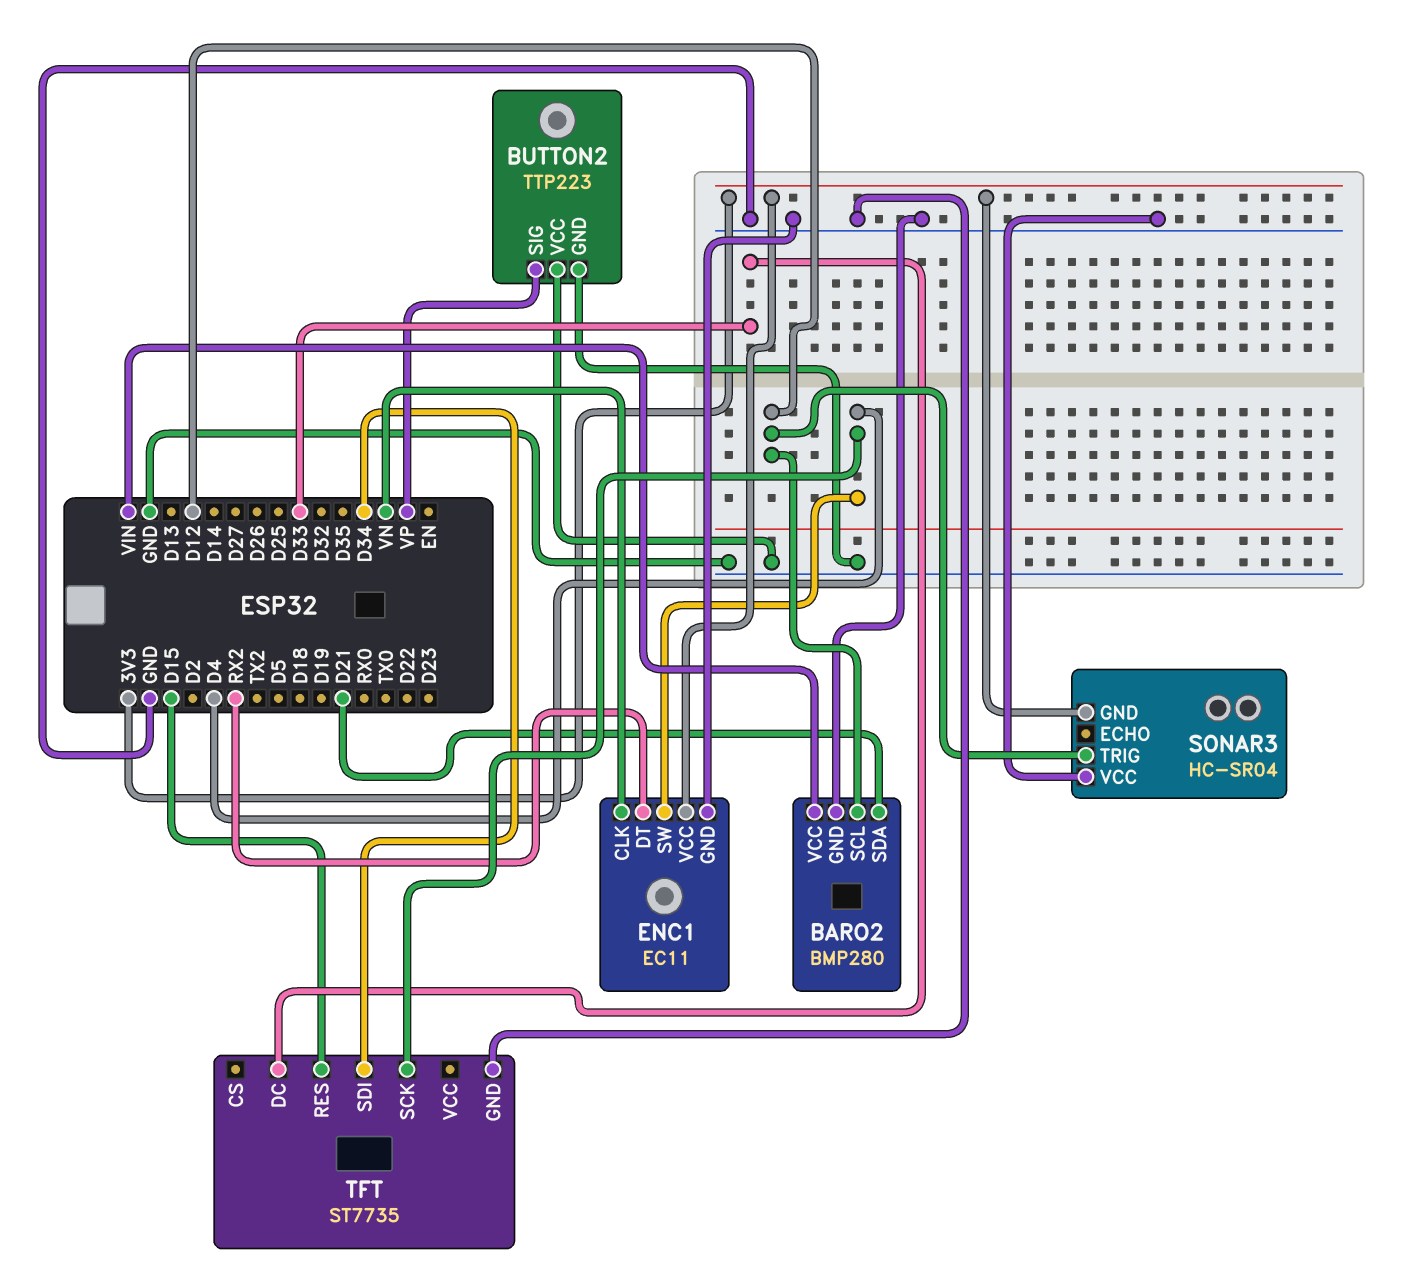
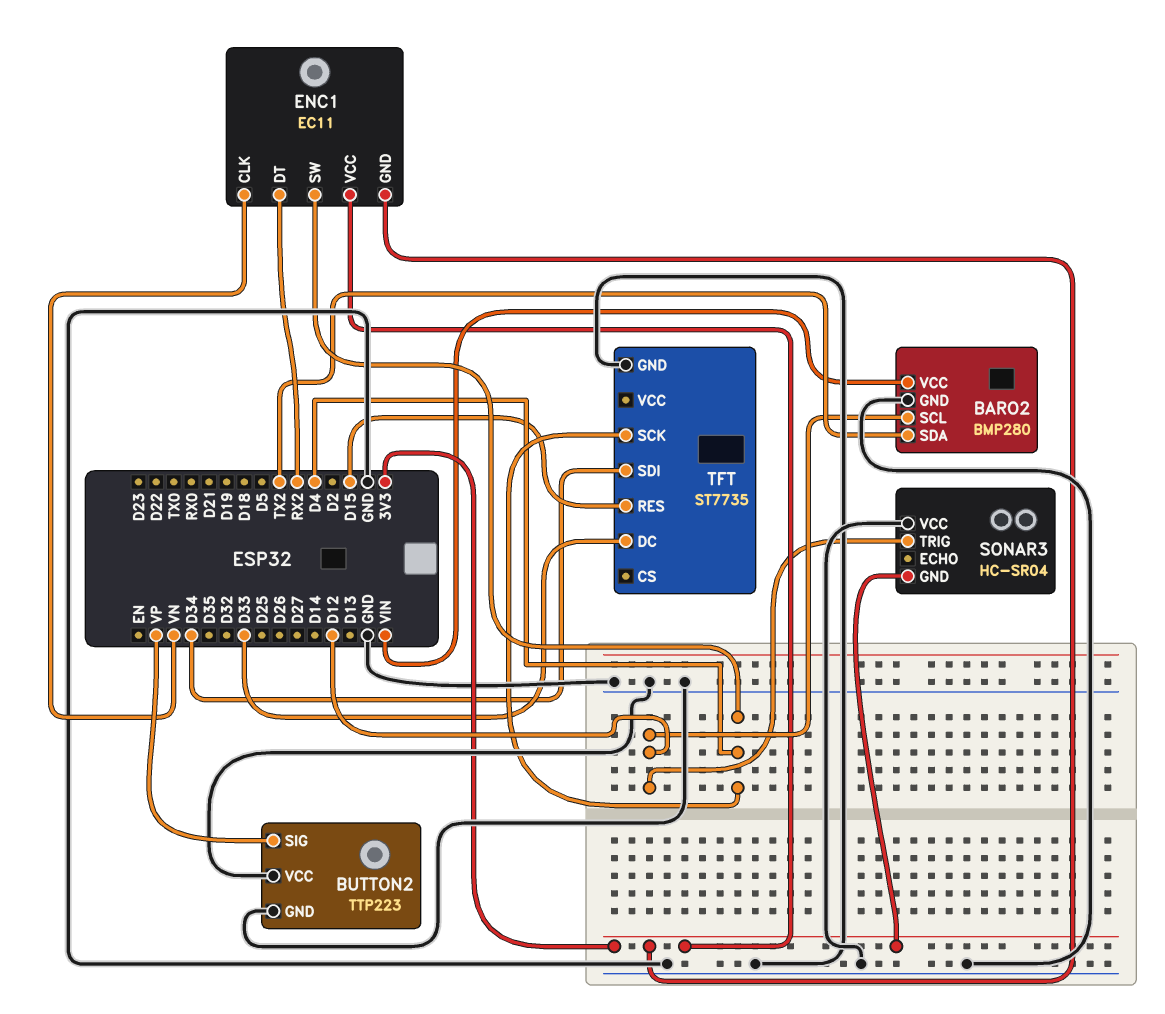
BARO2 pin SDA: D21 -> TX2
ENC1 pin GND: GND -> 3V3

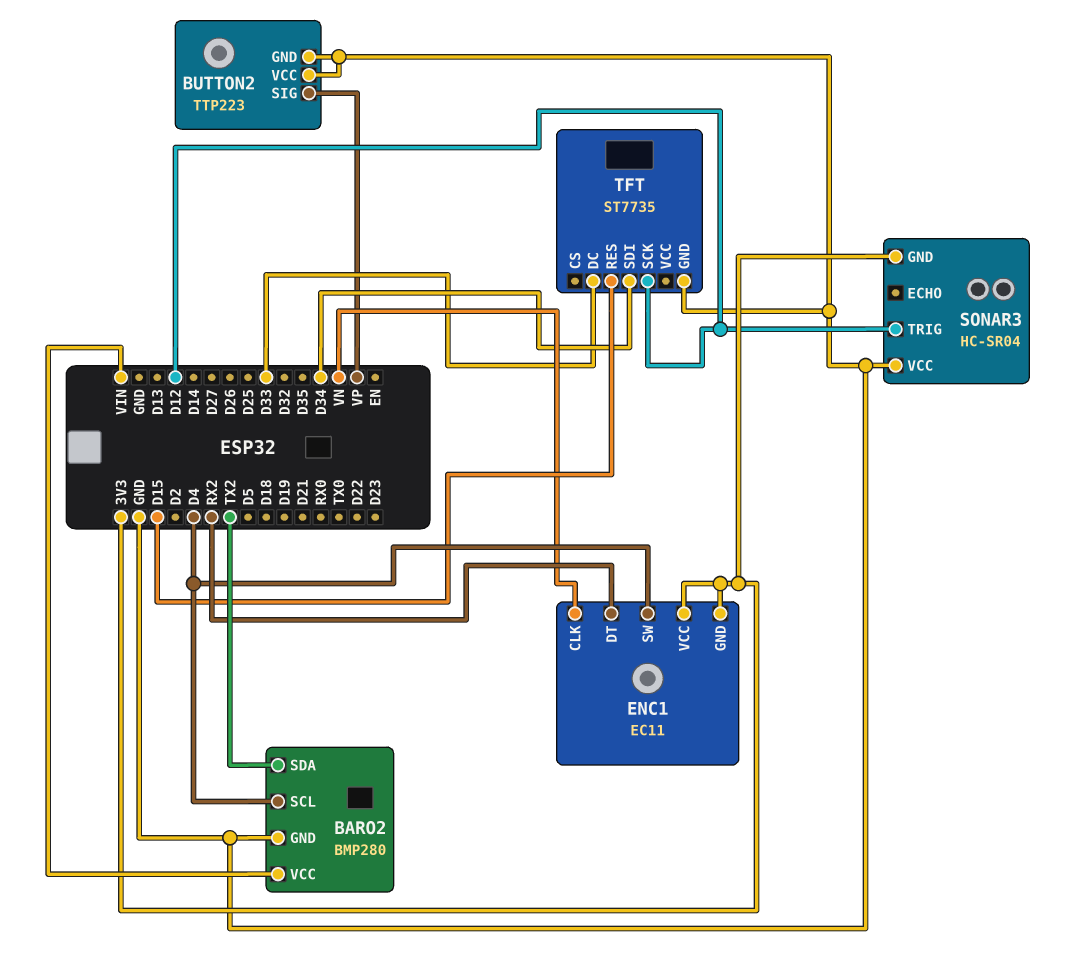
BARO2 pin SCL: D12 -> D4
TFT pin SCK: D4 -> D12

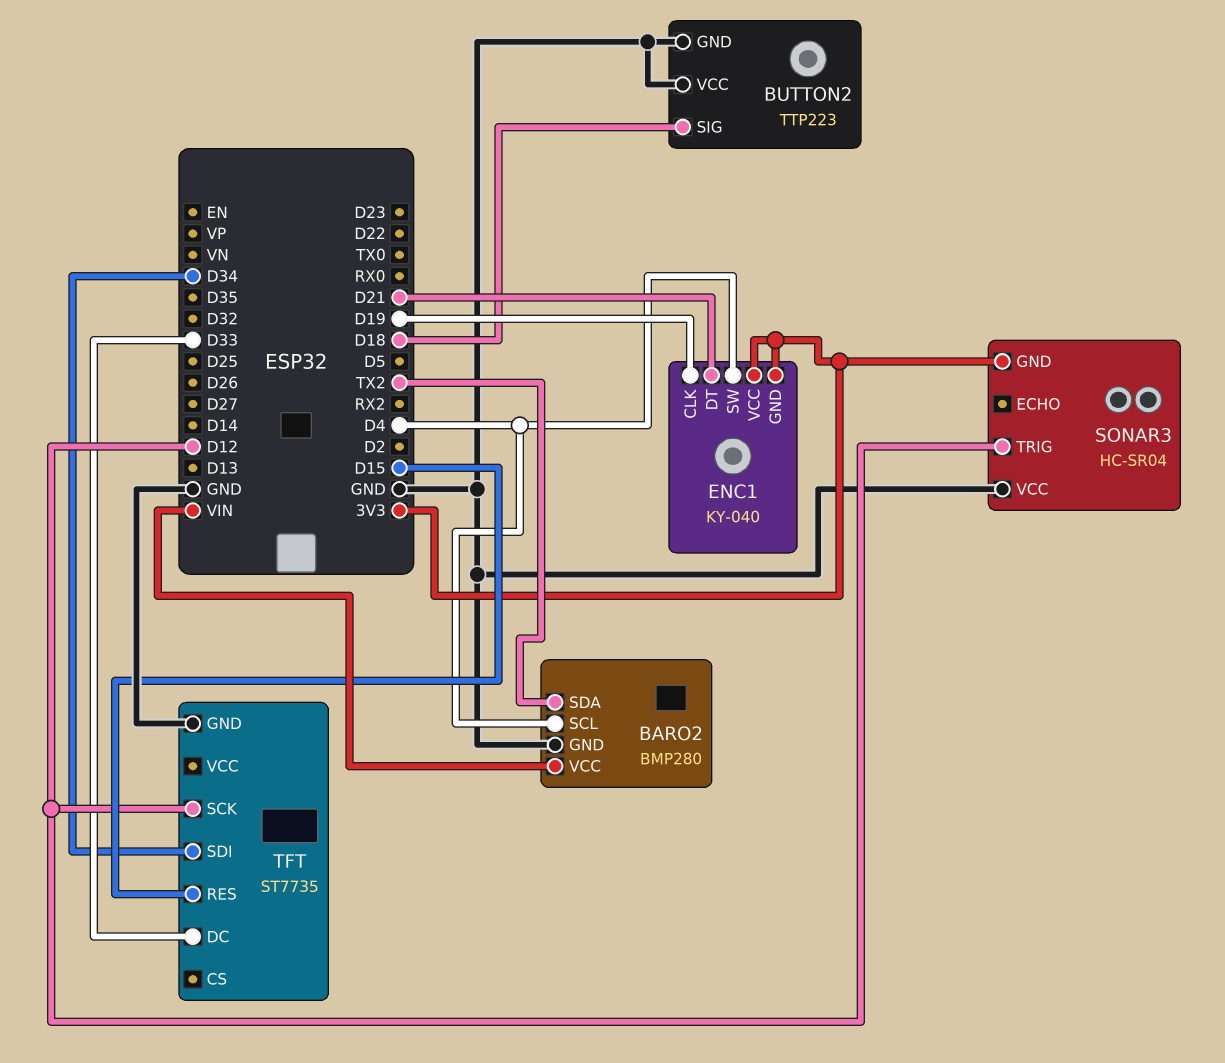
BUTTON2 pin SIG: VP -> D18
ENC1: EC11 -> KY-040
ENC1 pin CLK: VN -> D19
ENC1 pin DT: RX2 -> D21

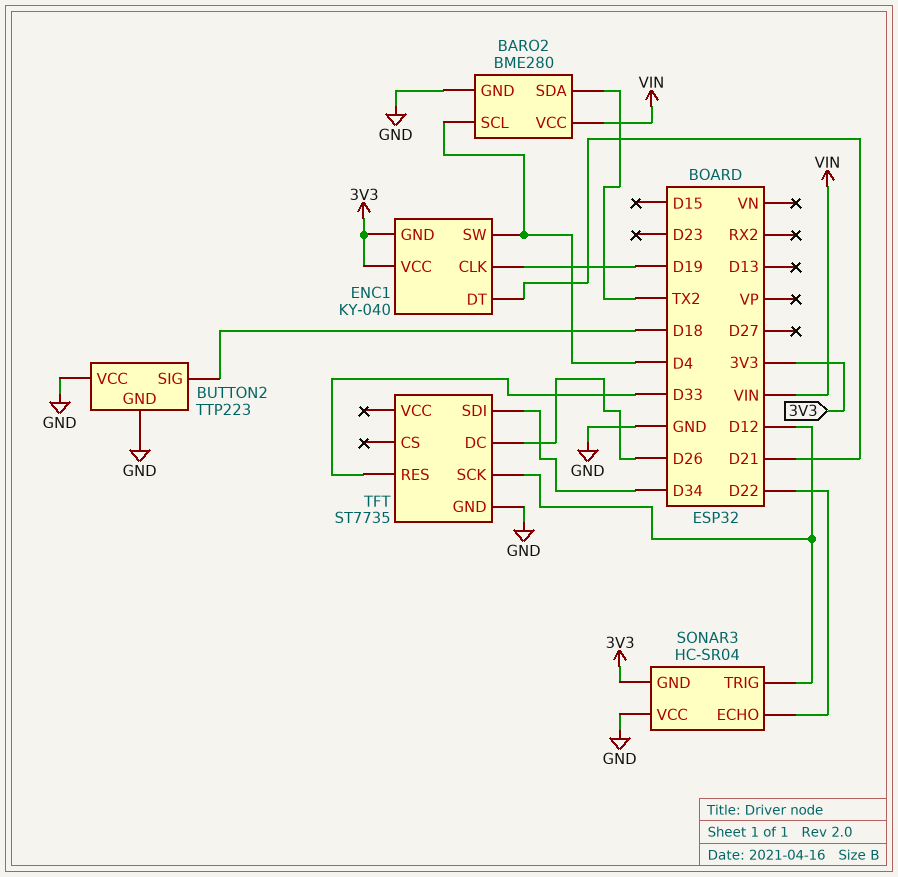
BARO2: BMP280 -> BME280
SONAR3 pin ECHO: none -> D22
TFT pin DC: D33 -> D26
TFT pin RES: D15 -> D33

